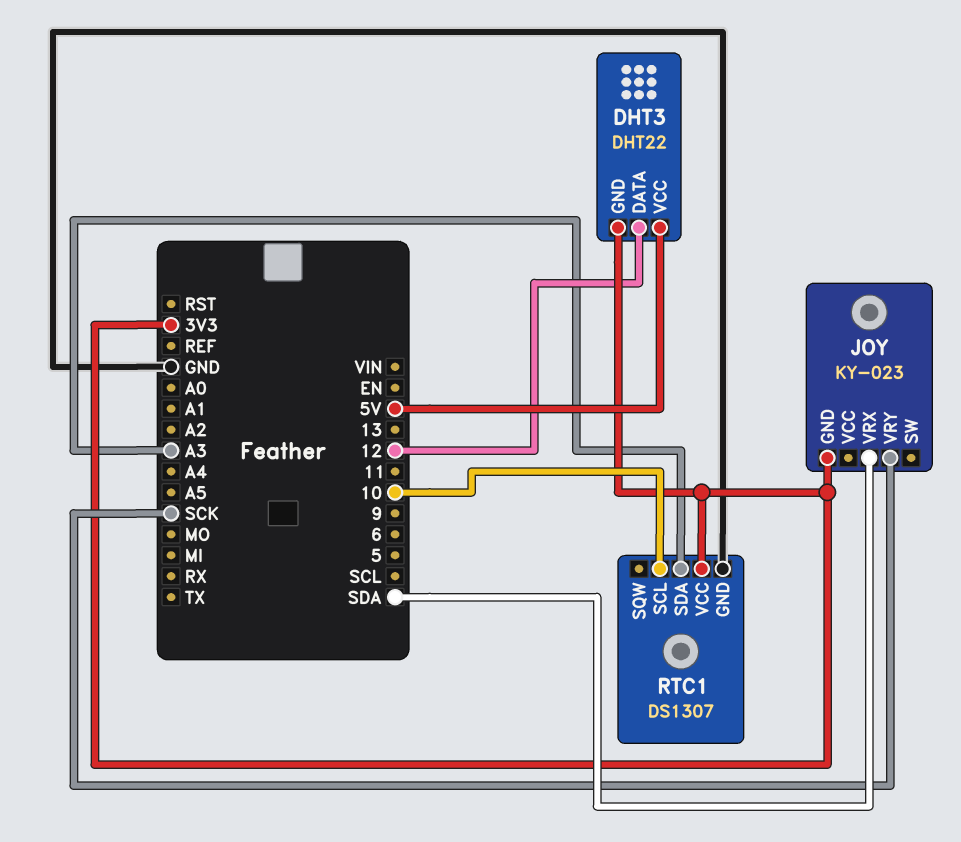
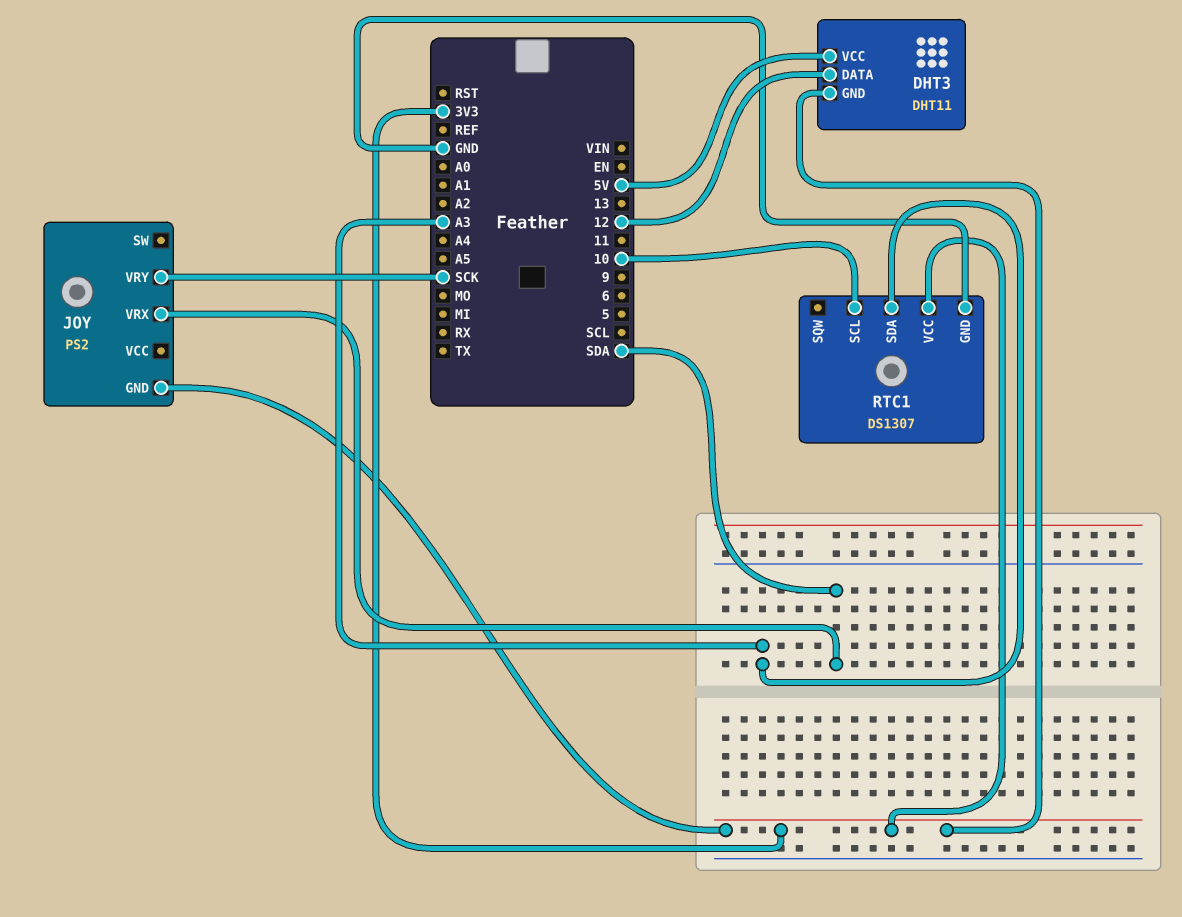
DHT3: DHT22 -> DHT11
JOY: KY-023 -> PS2

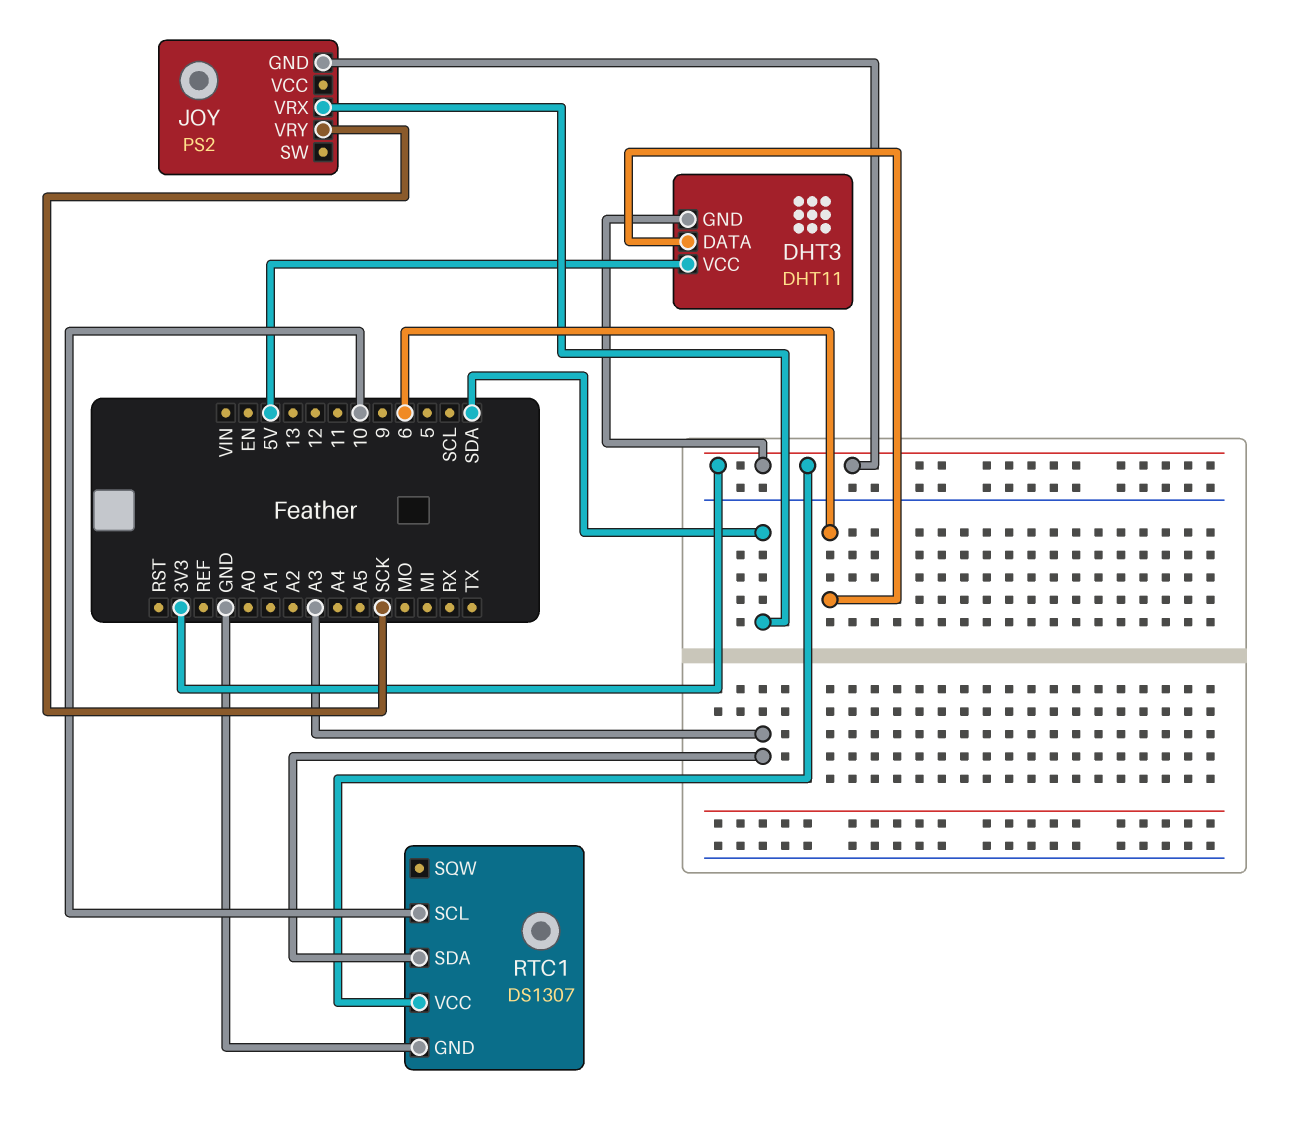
DHT3 pin DATA: 12 -> 6

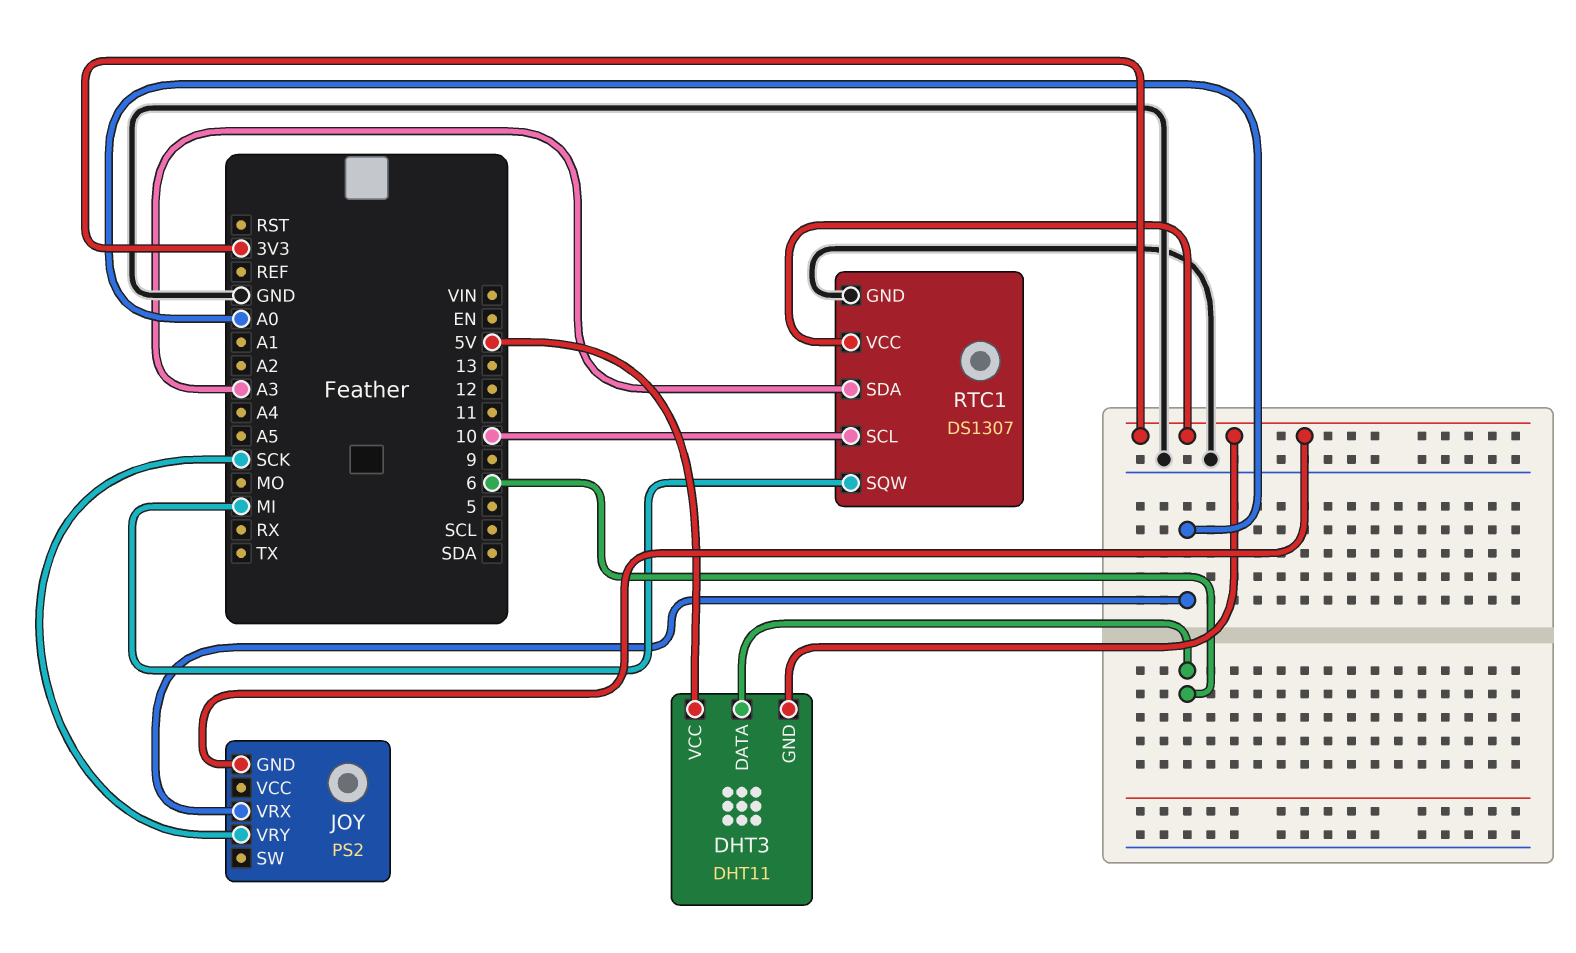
JOY pin VRX: SDA -> A0
RTC1 pin SQW: none -> MI

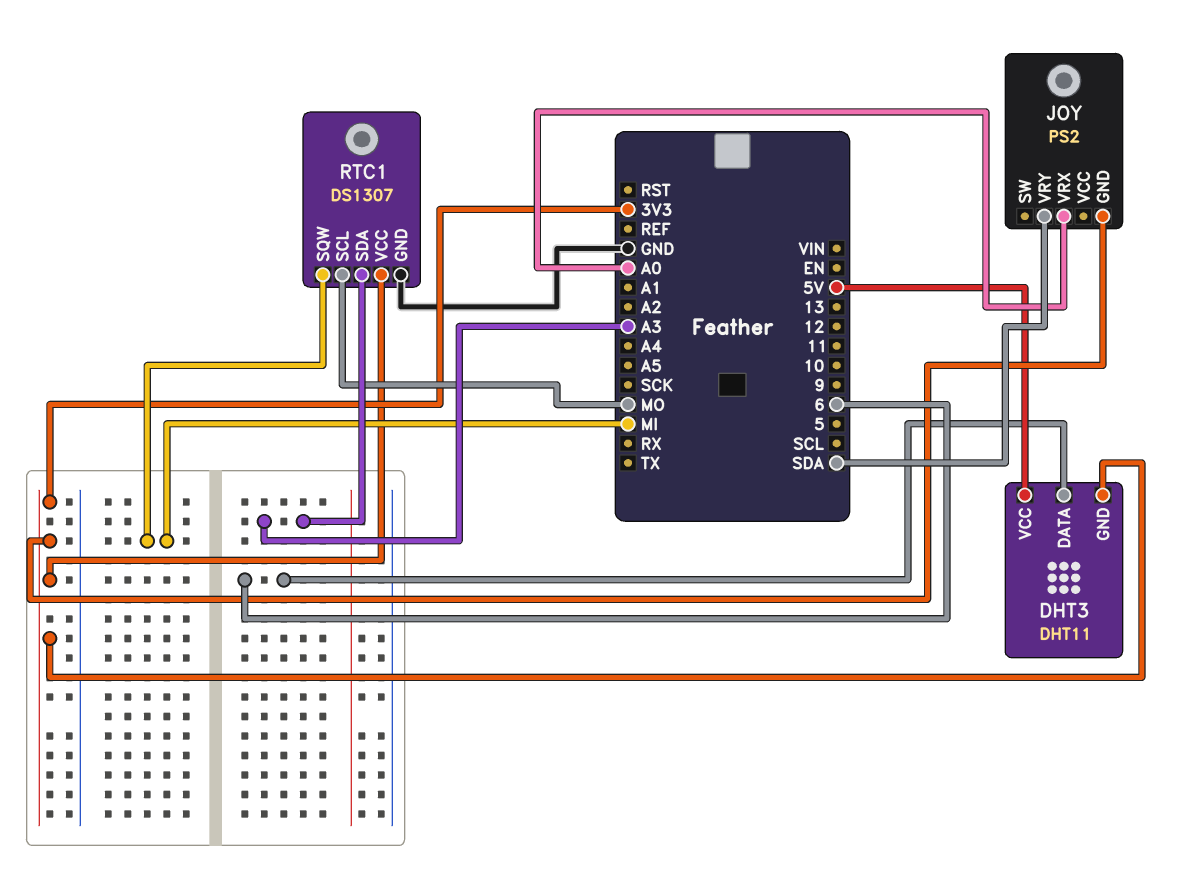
JOY pin VRY: SCK -> SDA
RTC1 pin SCL: 10 -> MO

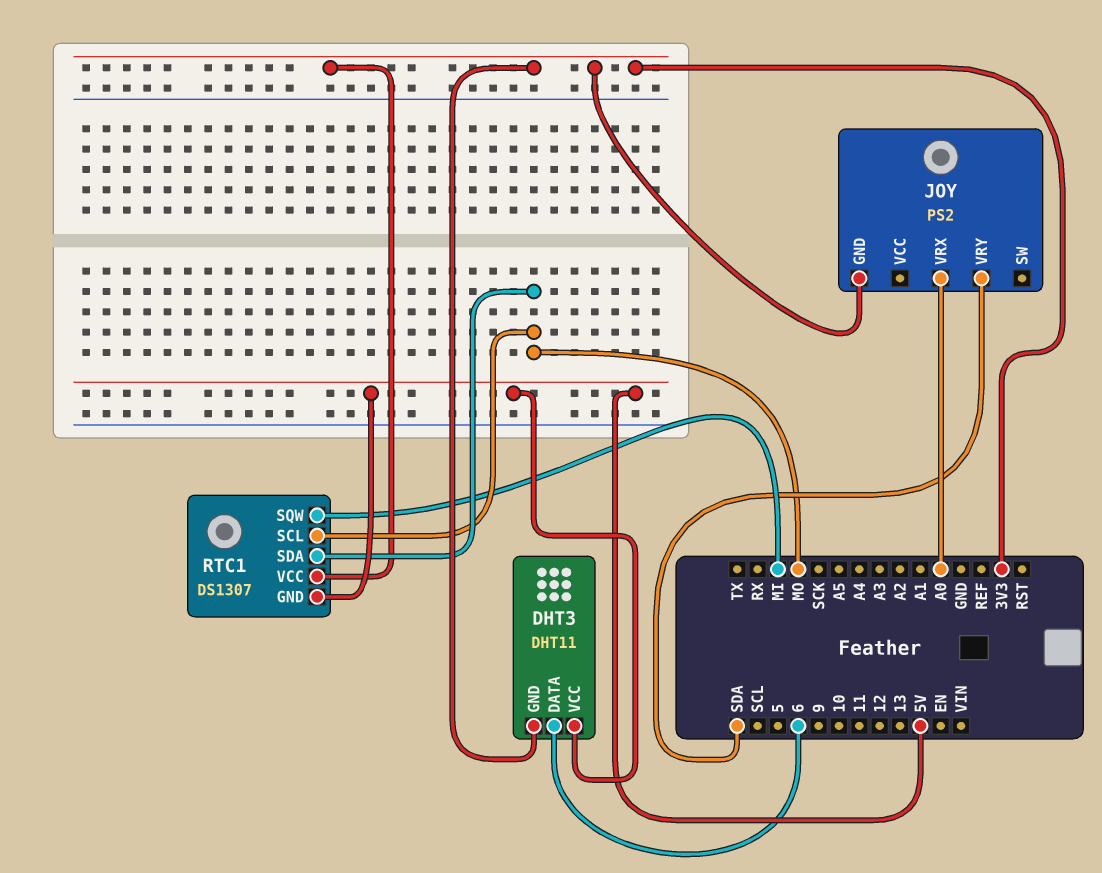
RTC1 pin GND: GND -> 5V
RTC1 pin SDA: A3 -> MO

